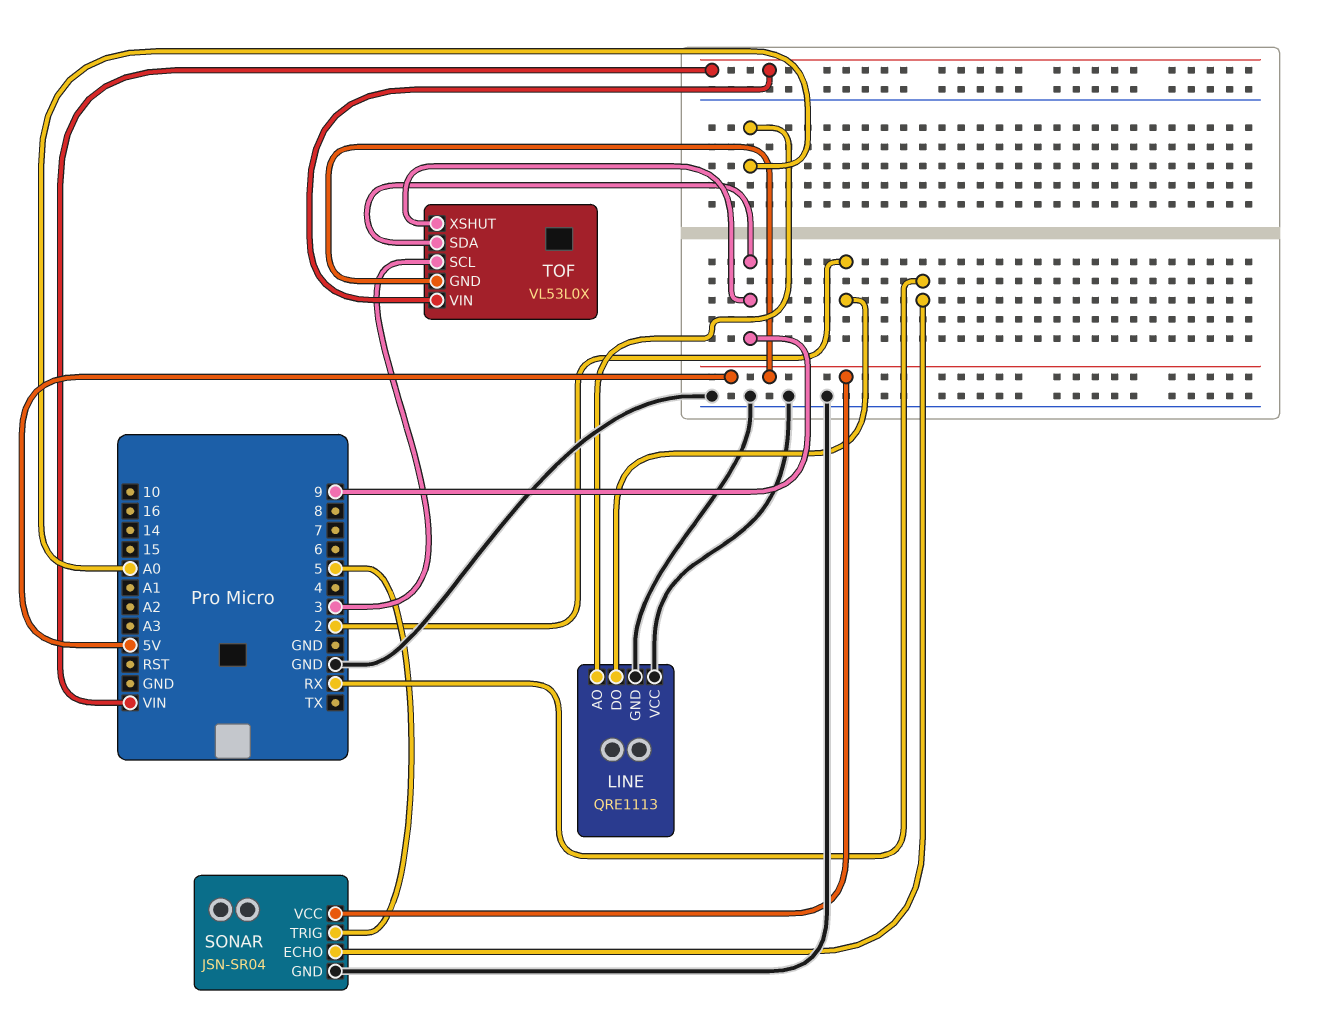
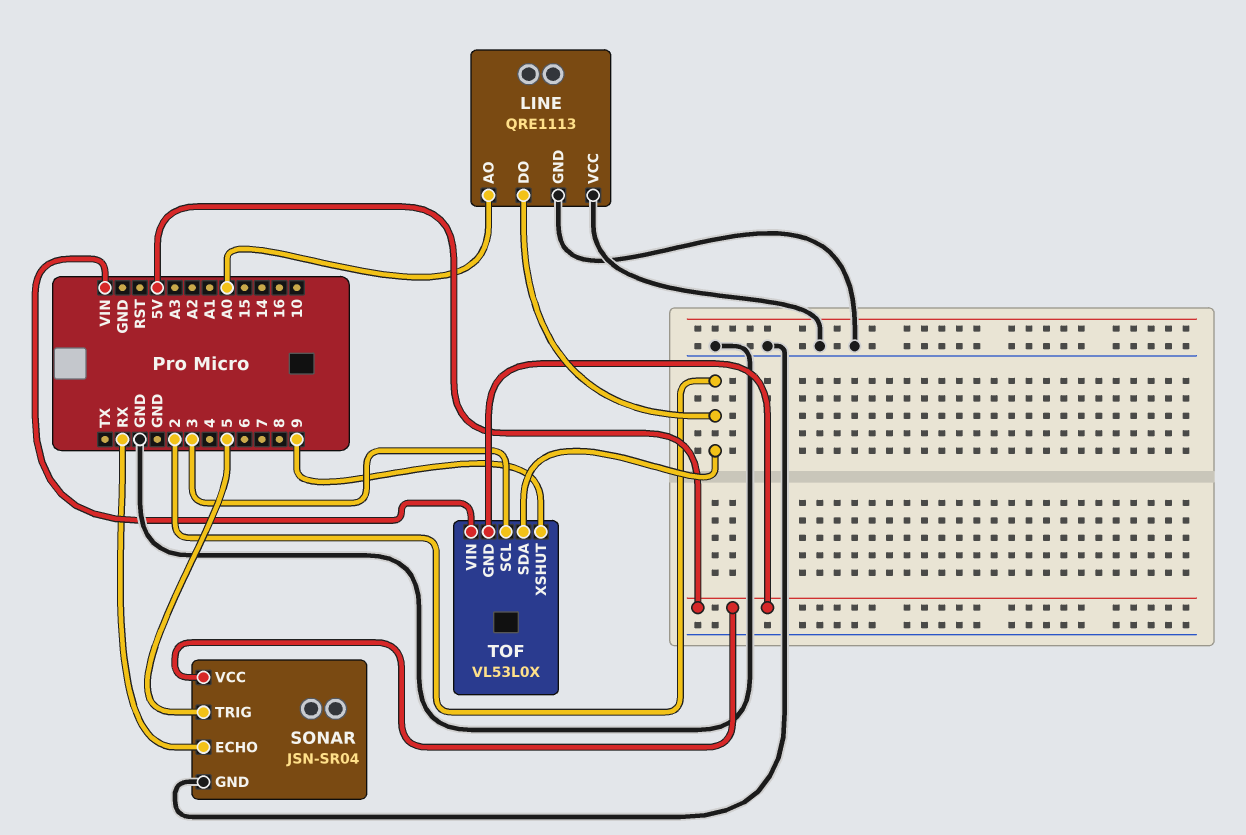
TOF pin SDA: 9 -> 2

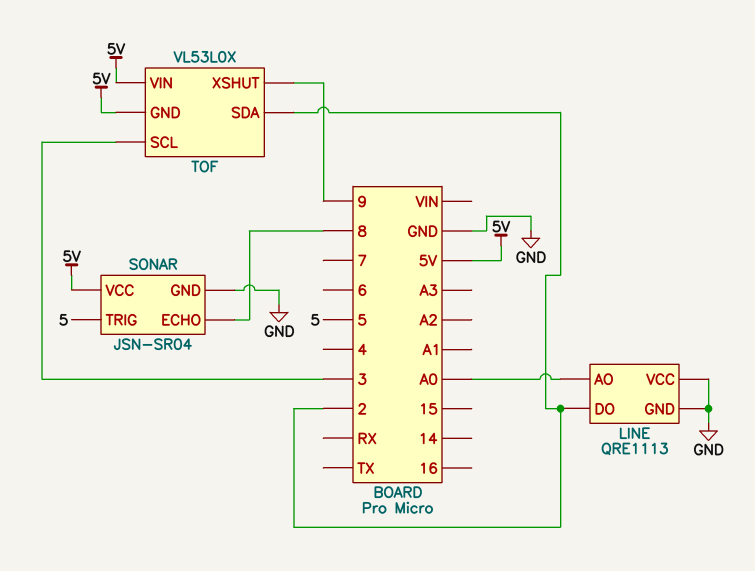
SONAR pin ECHO: RX -> 8
TOF pin VIN: VIN -> 5V

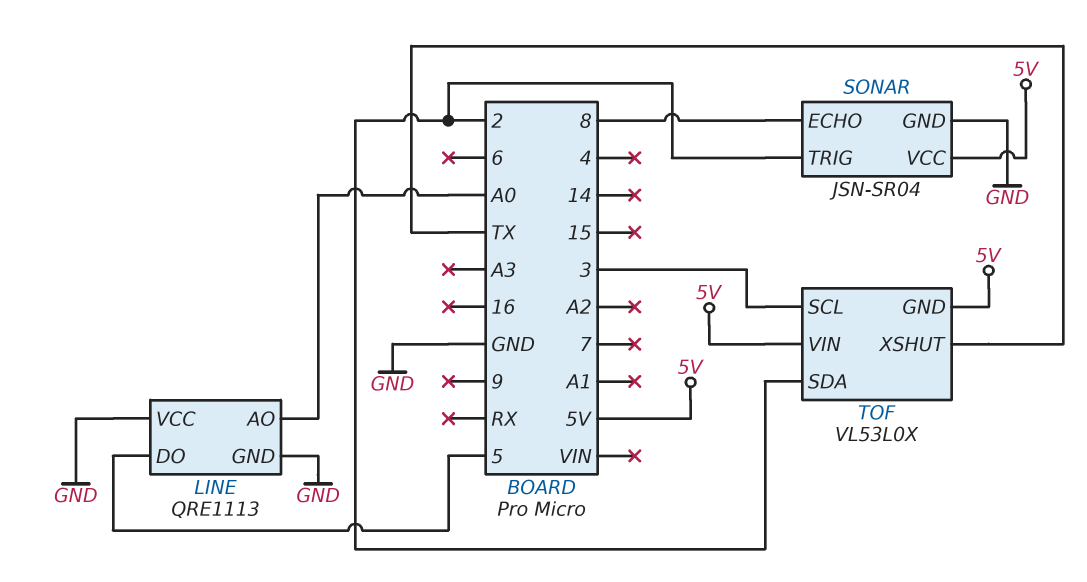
LINE pin DO: 2 -> 5
SONAR pin TRIG: 5 -> 2
TOF pin XSHUT: 9 -> TX

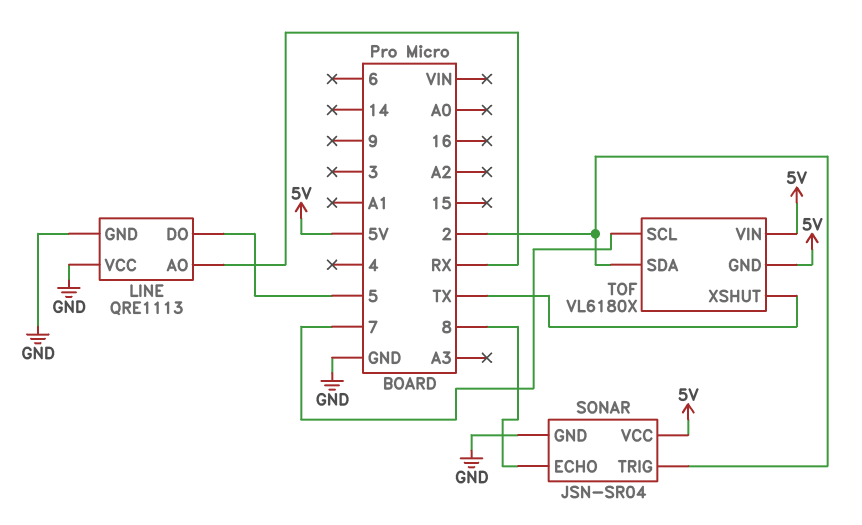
LINE pin AO: A0 -> RX
TOF: VL53L0X -> VL6180X
TOF pin SCL: 3 -> 7

